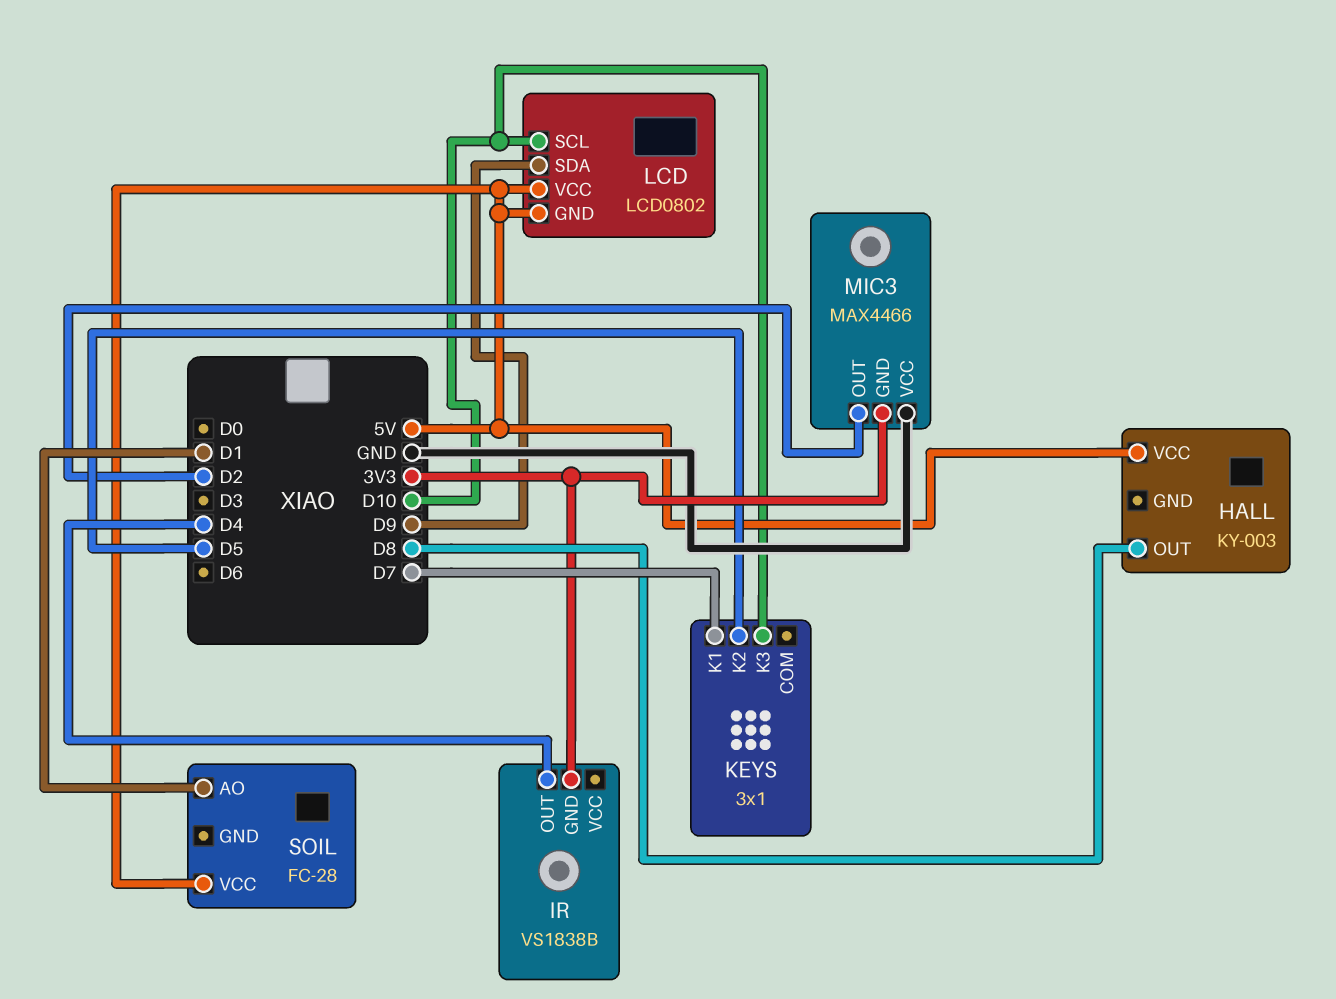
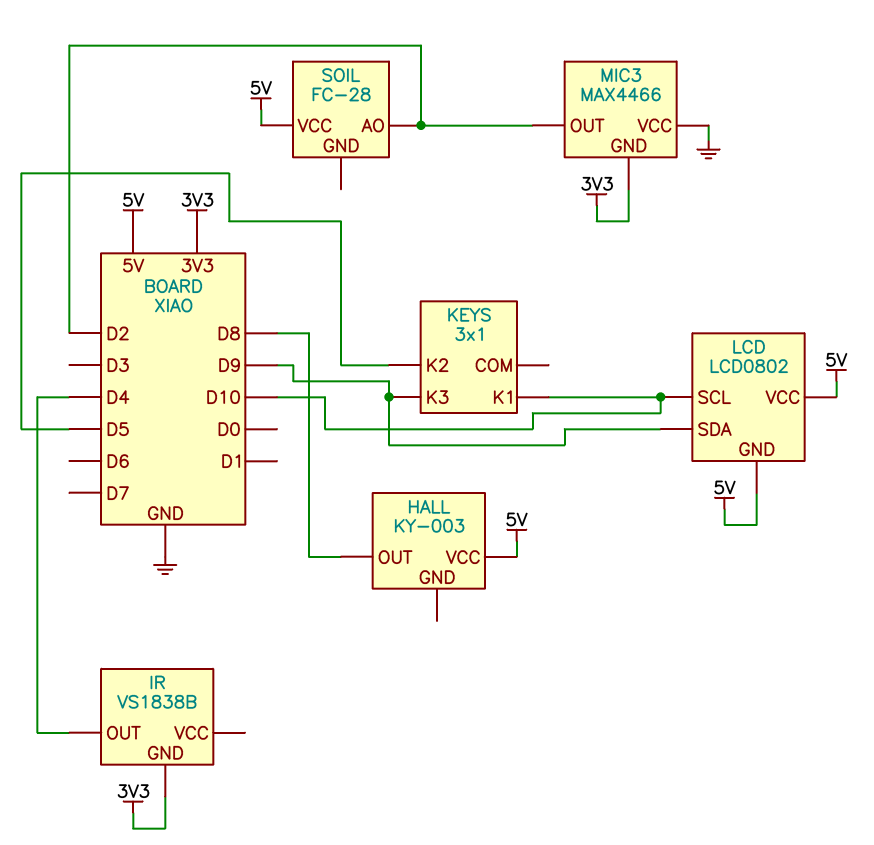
KEYS pin K1: D7 -> D10
KEYS pin K3: D10 -> D9
SOIL pin AO: D1 -> D2

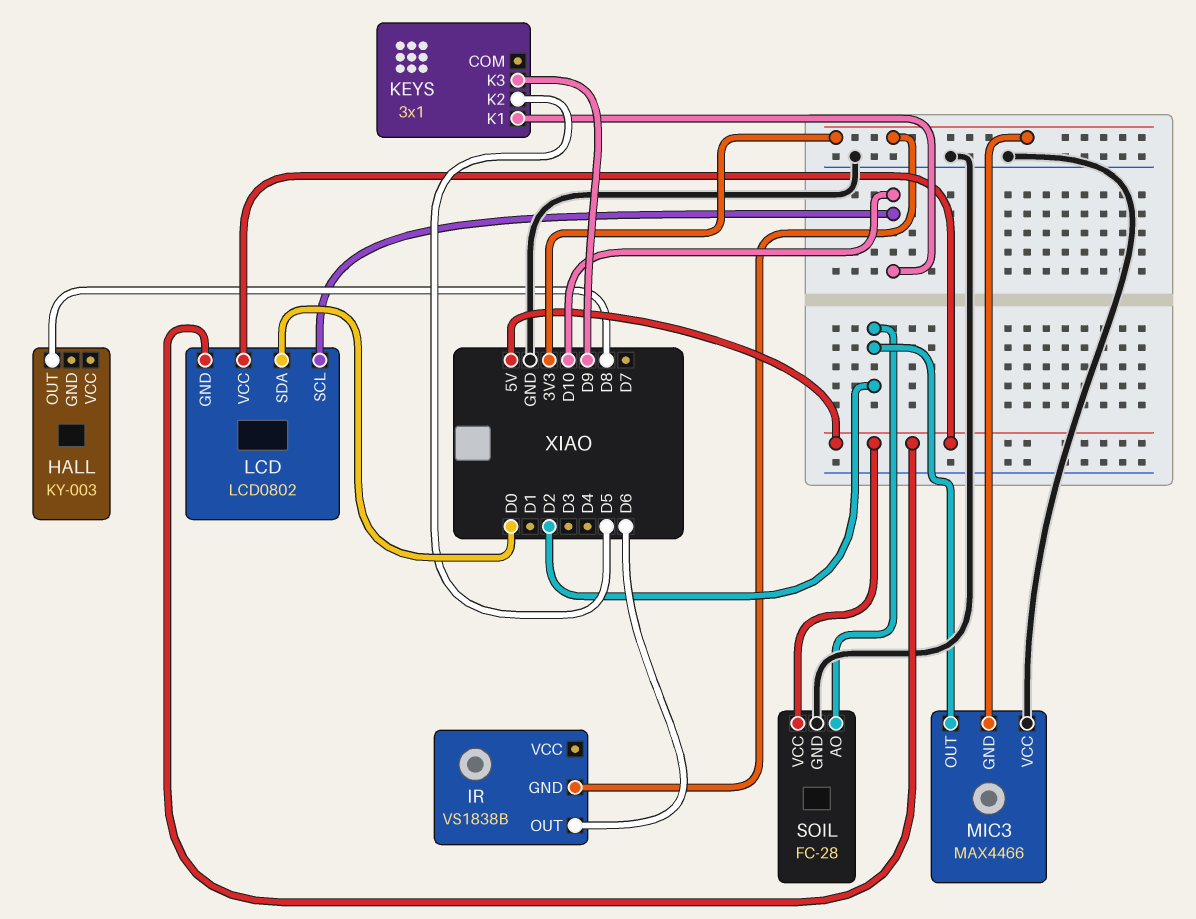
HALL pin VCC: 5V -> none
IR pin OUT: D4 -> D6
LCD pin SDA: D9 -> D0
SOIL pin GND: none -> GND

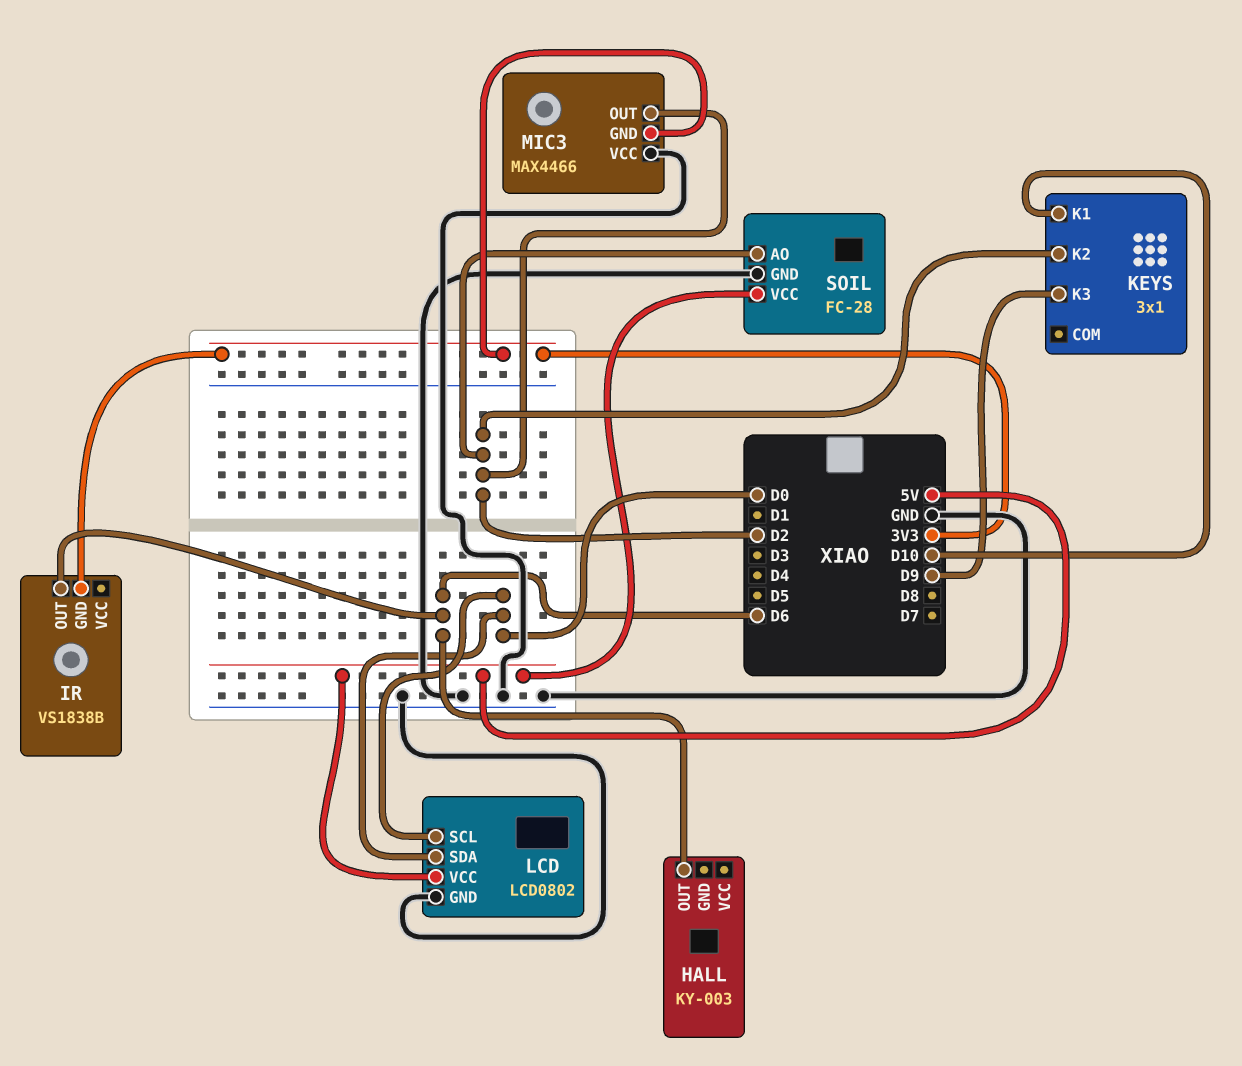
HALL pin OUT: D8 -> D6
KEYS pin K2: D5 -> D2
LCD pin GND: 5V -> GND
LCD pin SCL: D10 -> D0

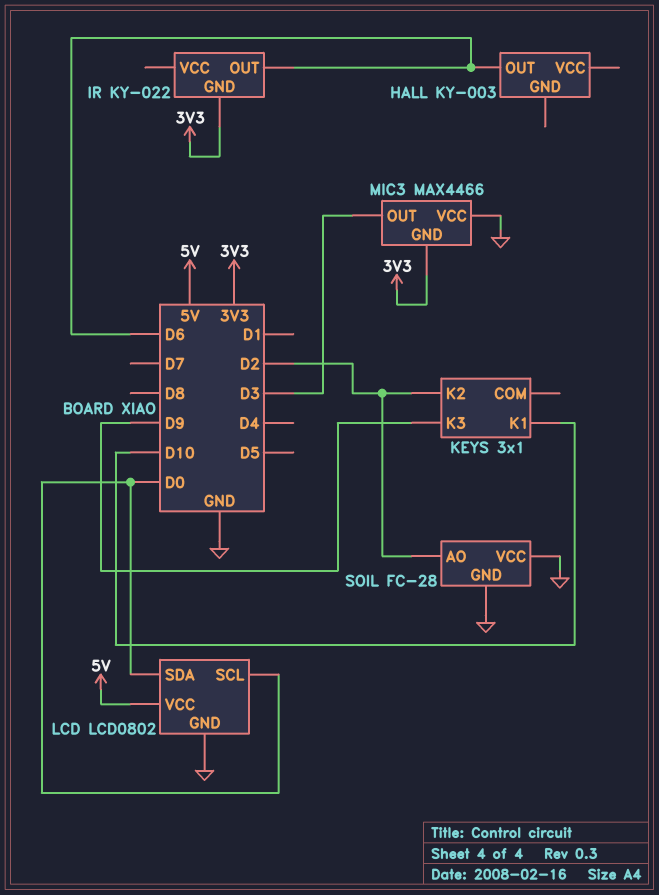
IR: VS1838B -> KY-022
MIC3 pin OUT: D2 -> D3
SOIL pin VCC: 5V -> GND

